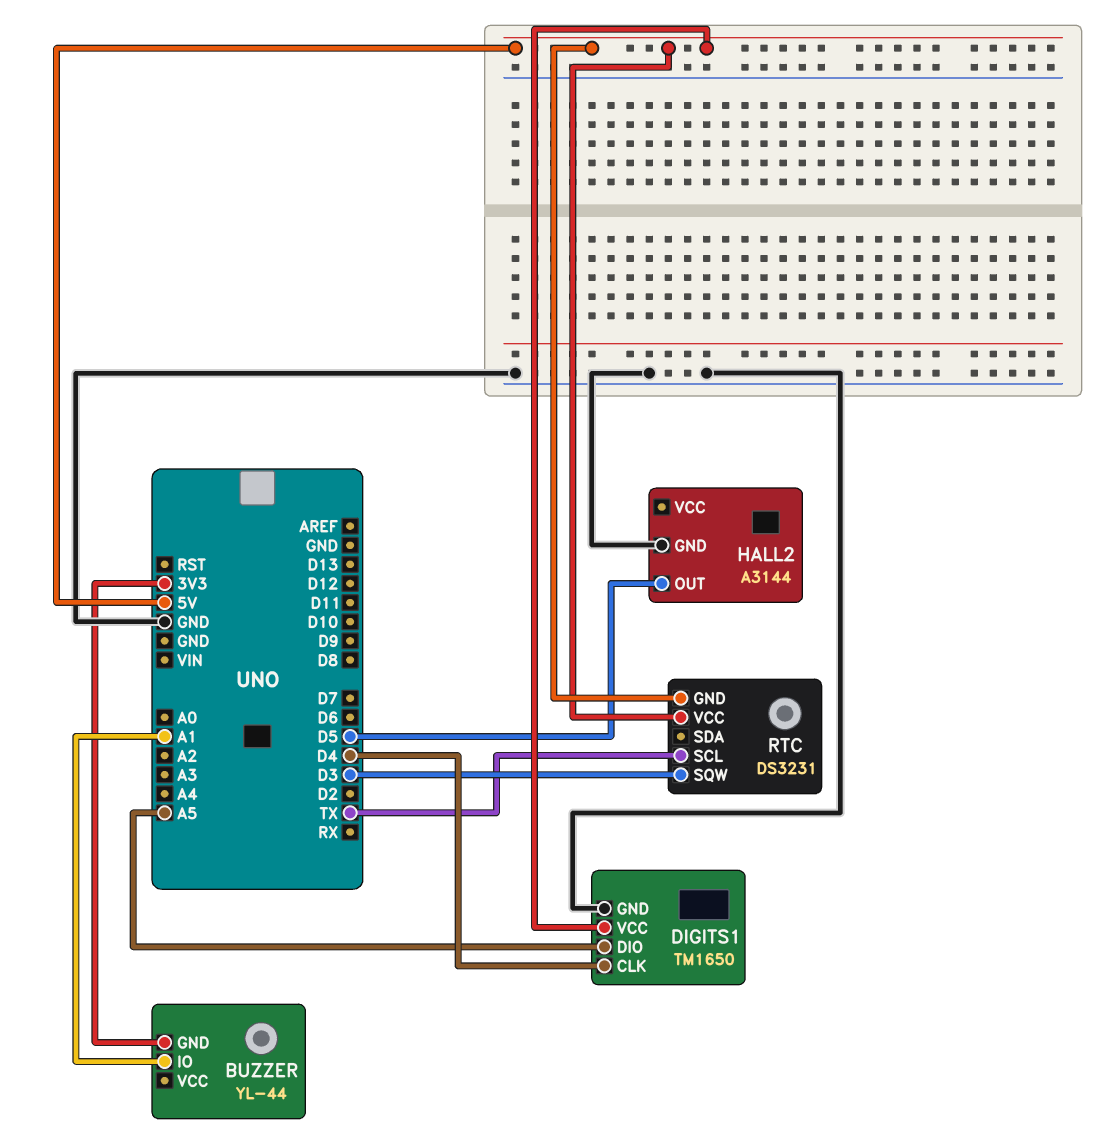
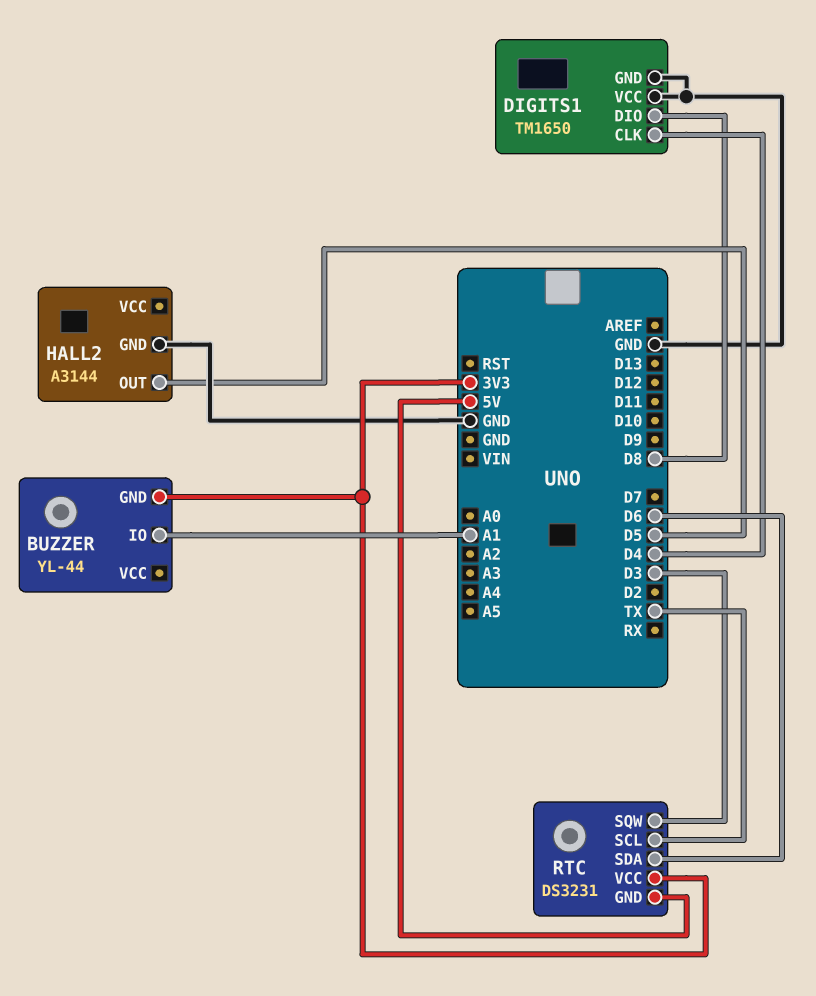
DIGITS1 pin DIO: A5 -> D8
DIGITS1 pin VCC: 5V -> GND
RTC pin SDA: none -> D6
RTC pin VCC: 5V -> 3V3

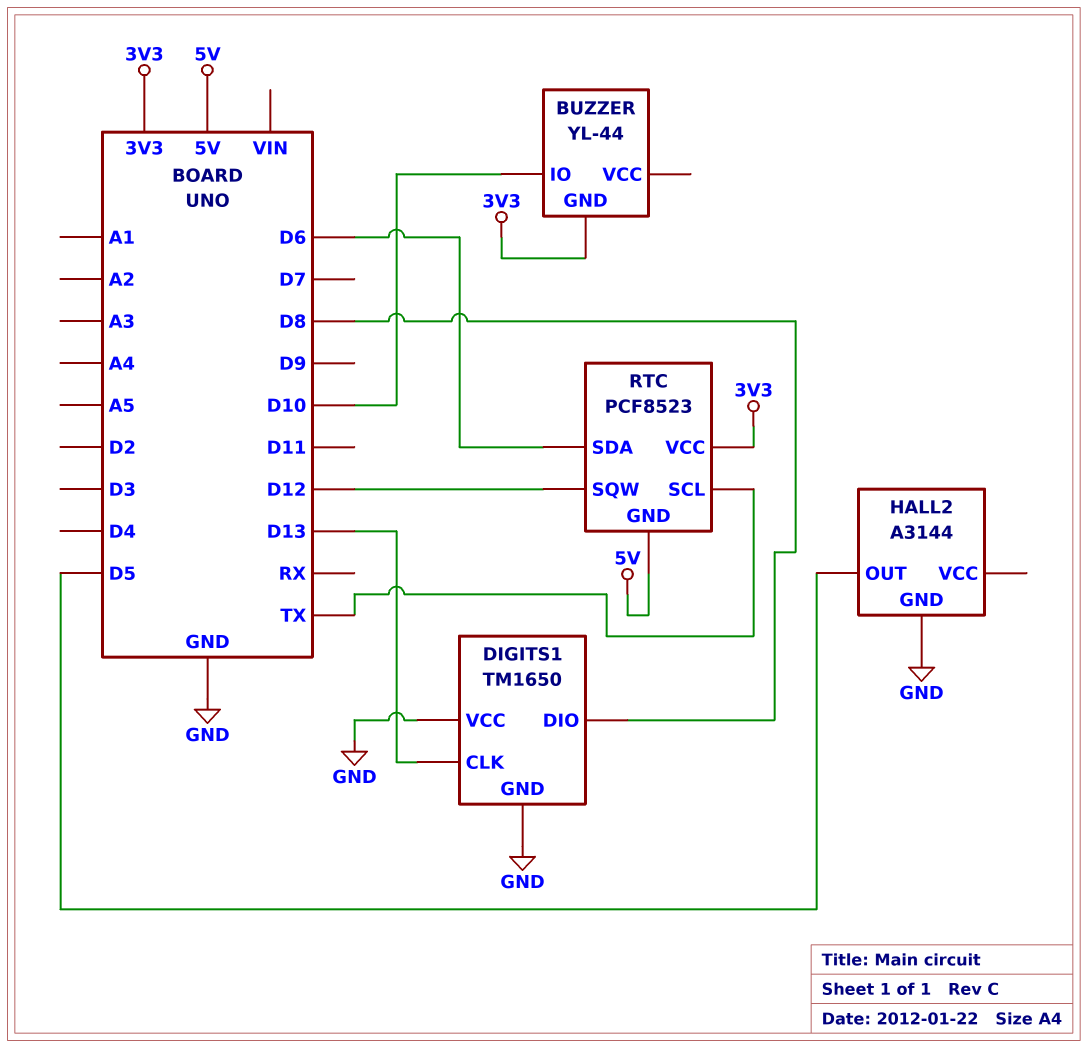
BUZZER pin IO: A1 -> D10
DIGITS1 pin CLK: D4 -> D13
RTC: DS3231 -> PCF8523
RTC pin SQW: D3 -> D12

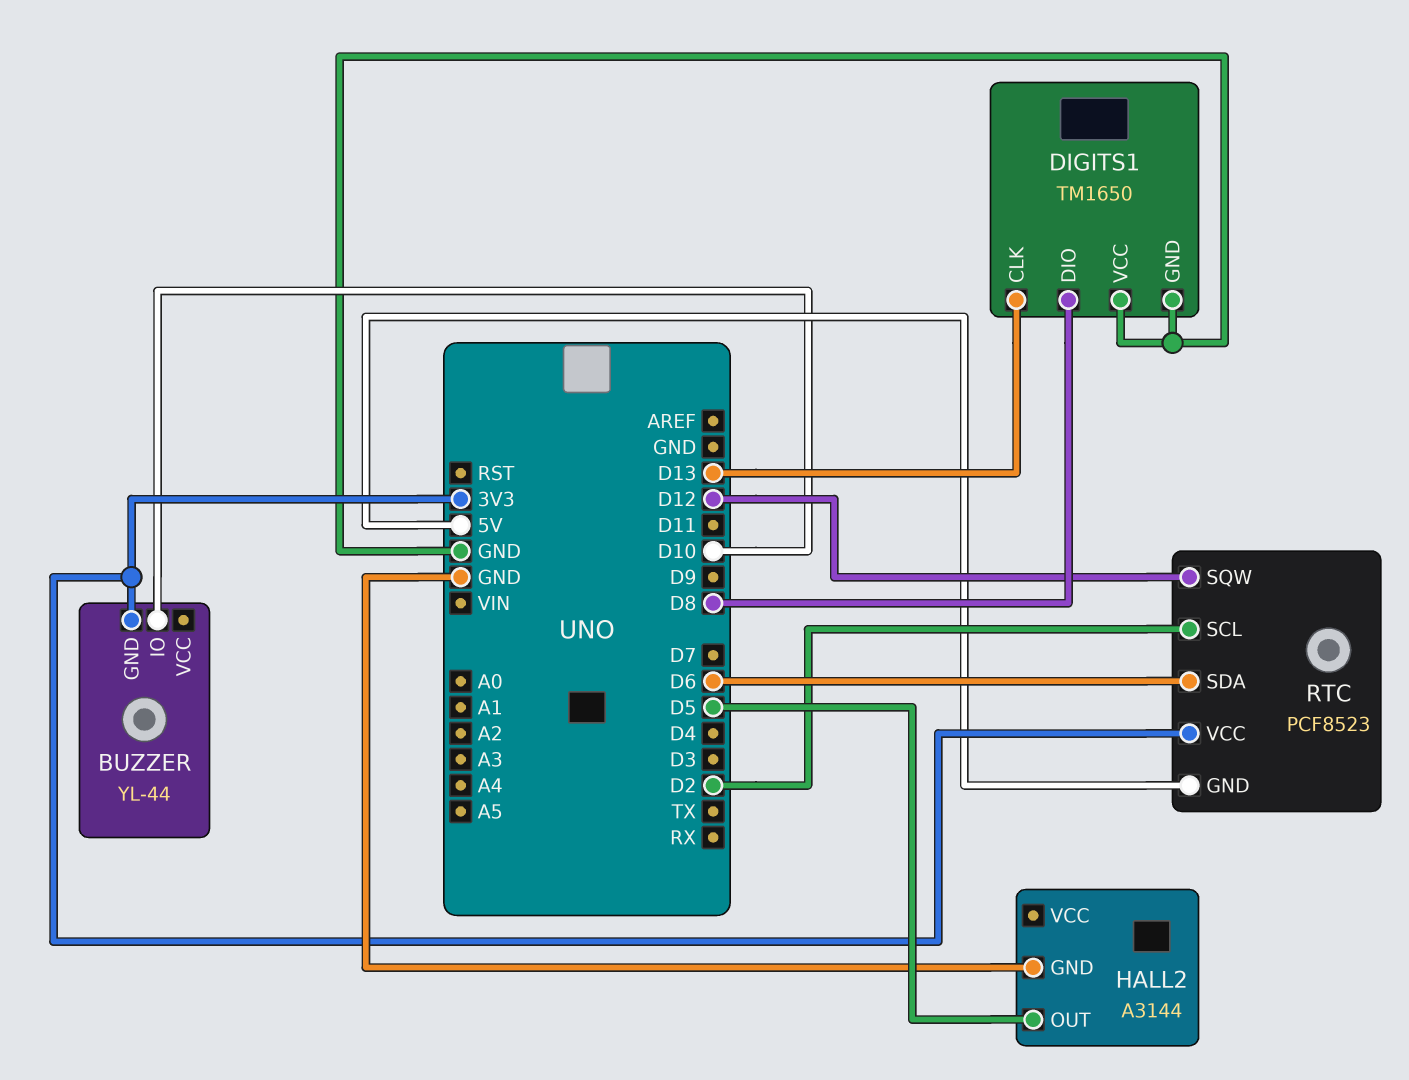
RTC pin SCL: TX -> D2

